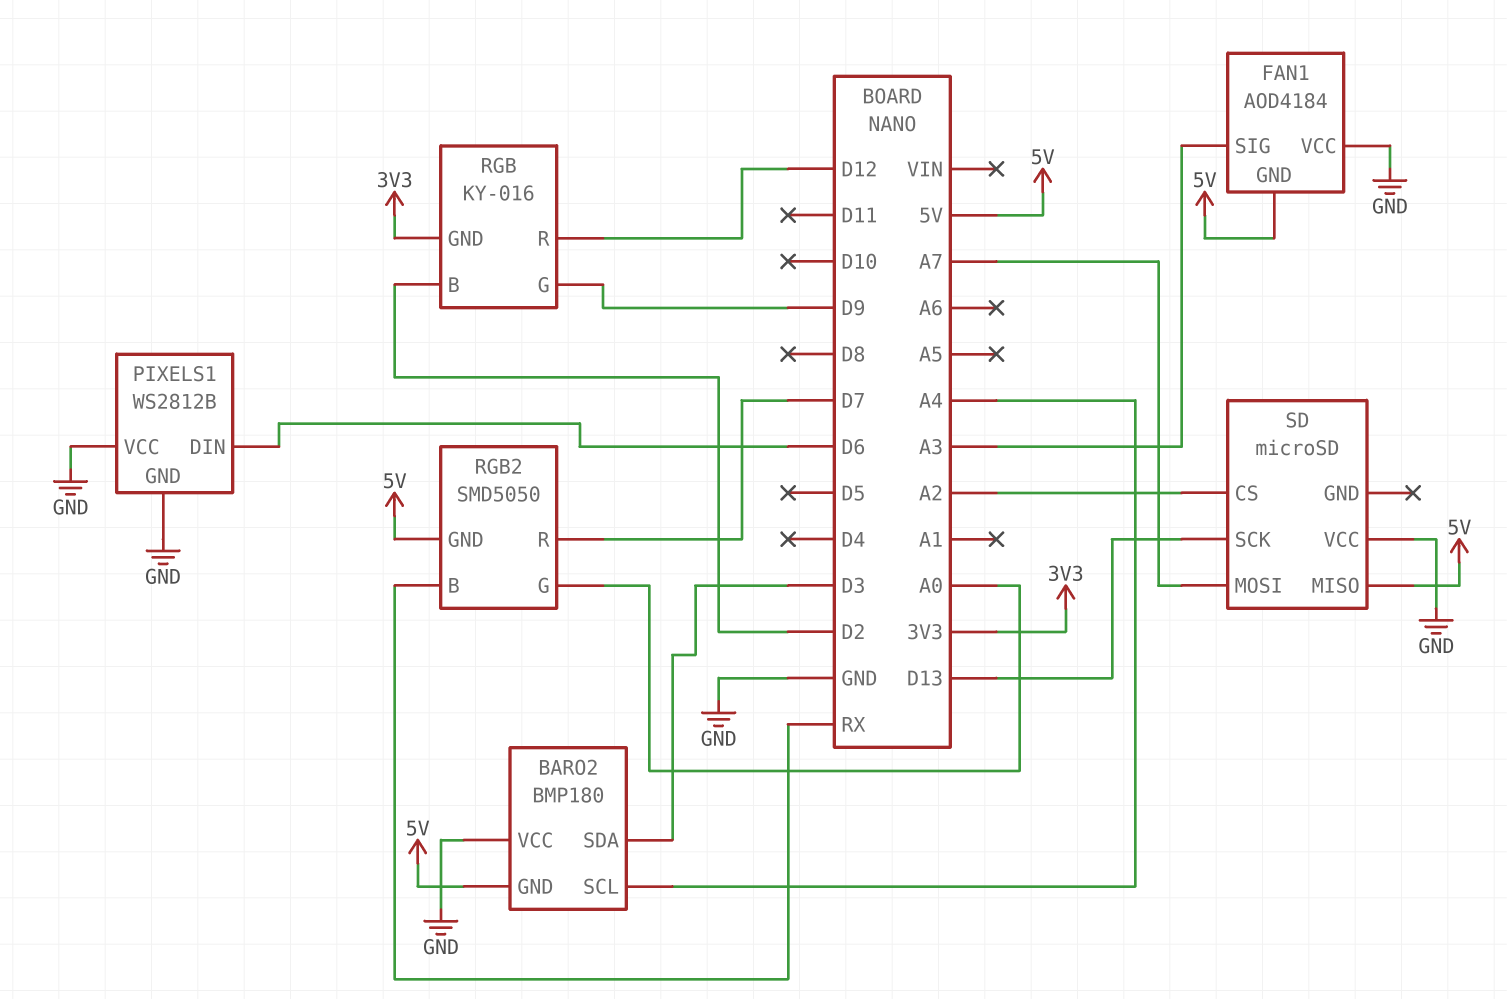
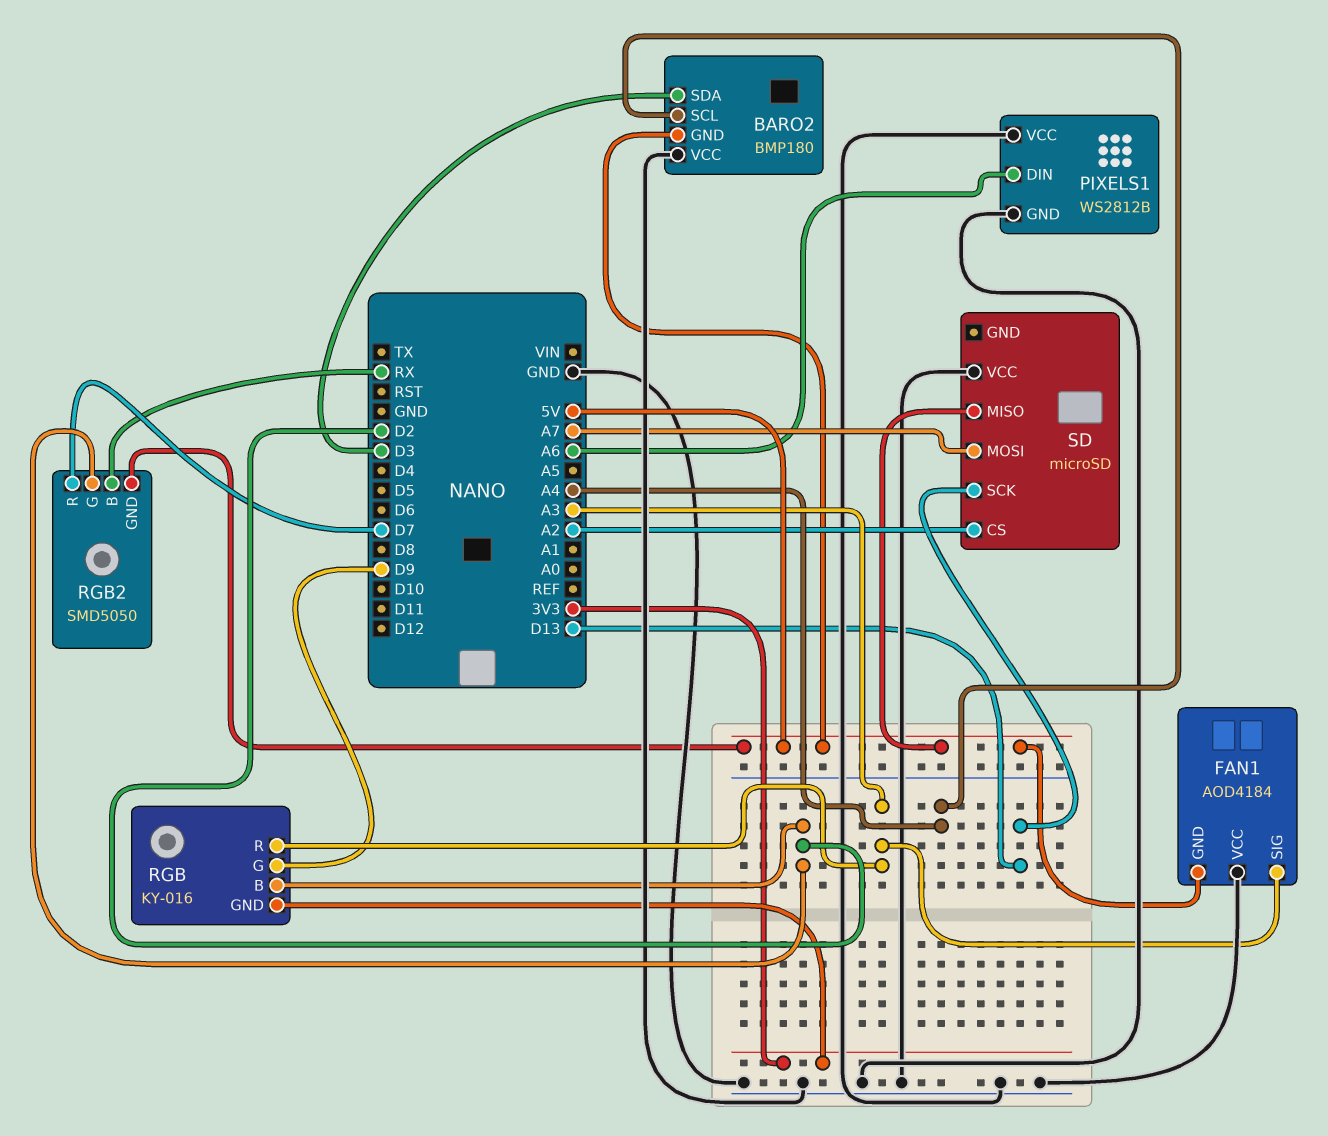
PIXELS1 pin DIN: D6 -> A6
RGB pin R: D12 -> A3
RGB2 pin G: A0 -> D2

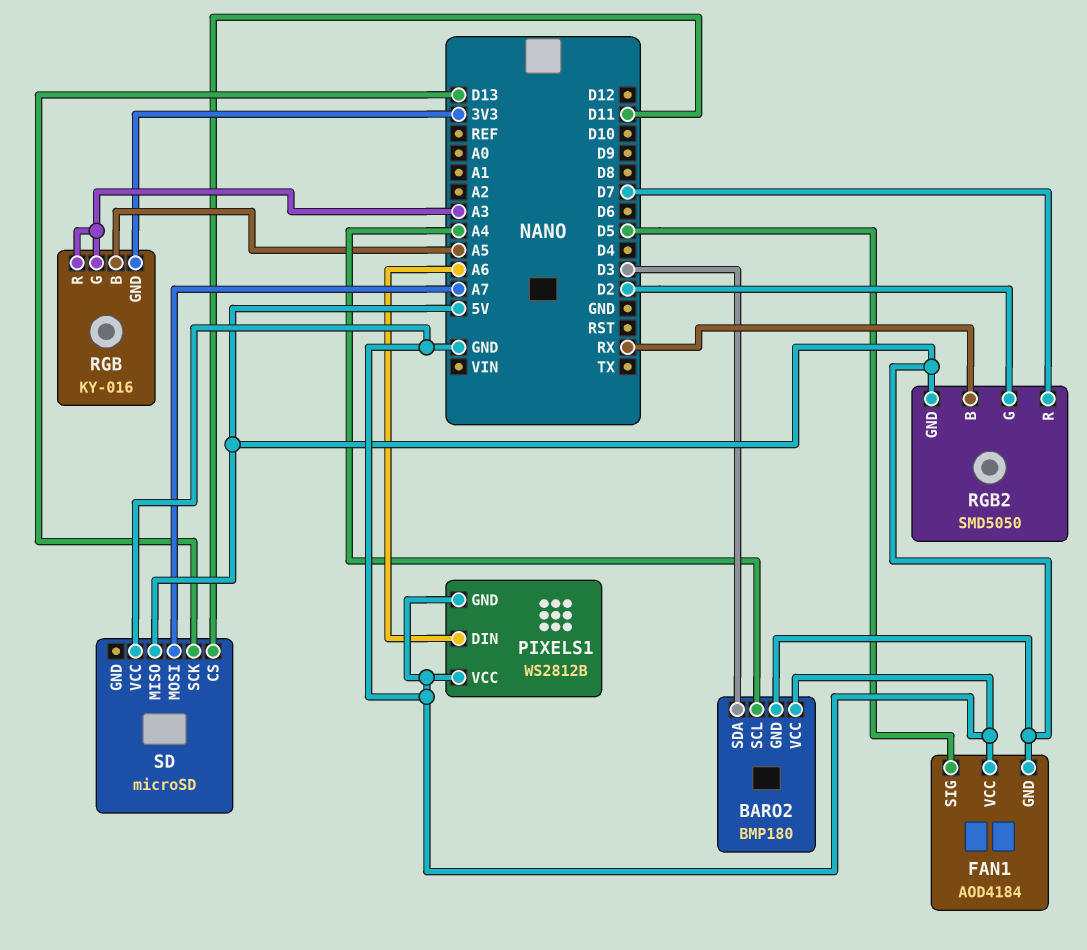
FAN1 pin SIG: A3 -> D5
RGB pin B: D2 -> A5
RGB pin G: D9 -> A3
SD pin CS: A2 -> D11

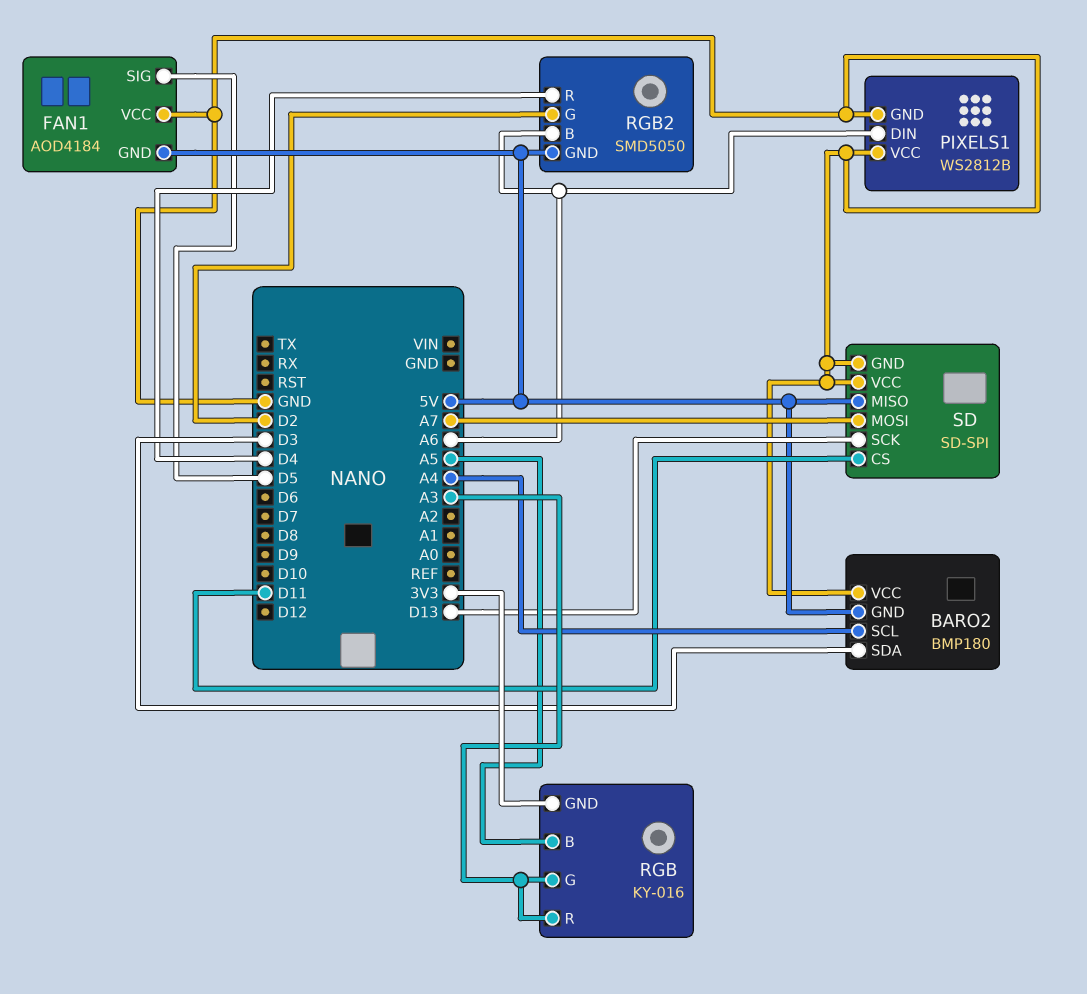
RGB2 pin B: RX -> A6
RGB2 pin R: D7 -> D4
SD: microSD -> SD-SPI
SD pin GND: none -> GND

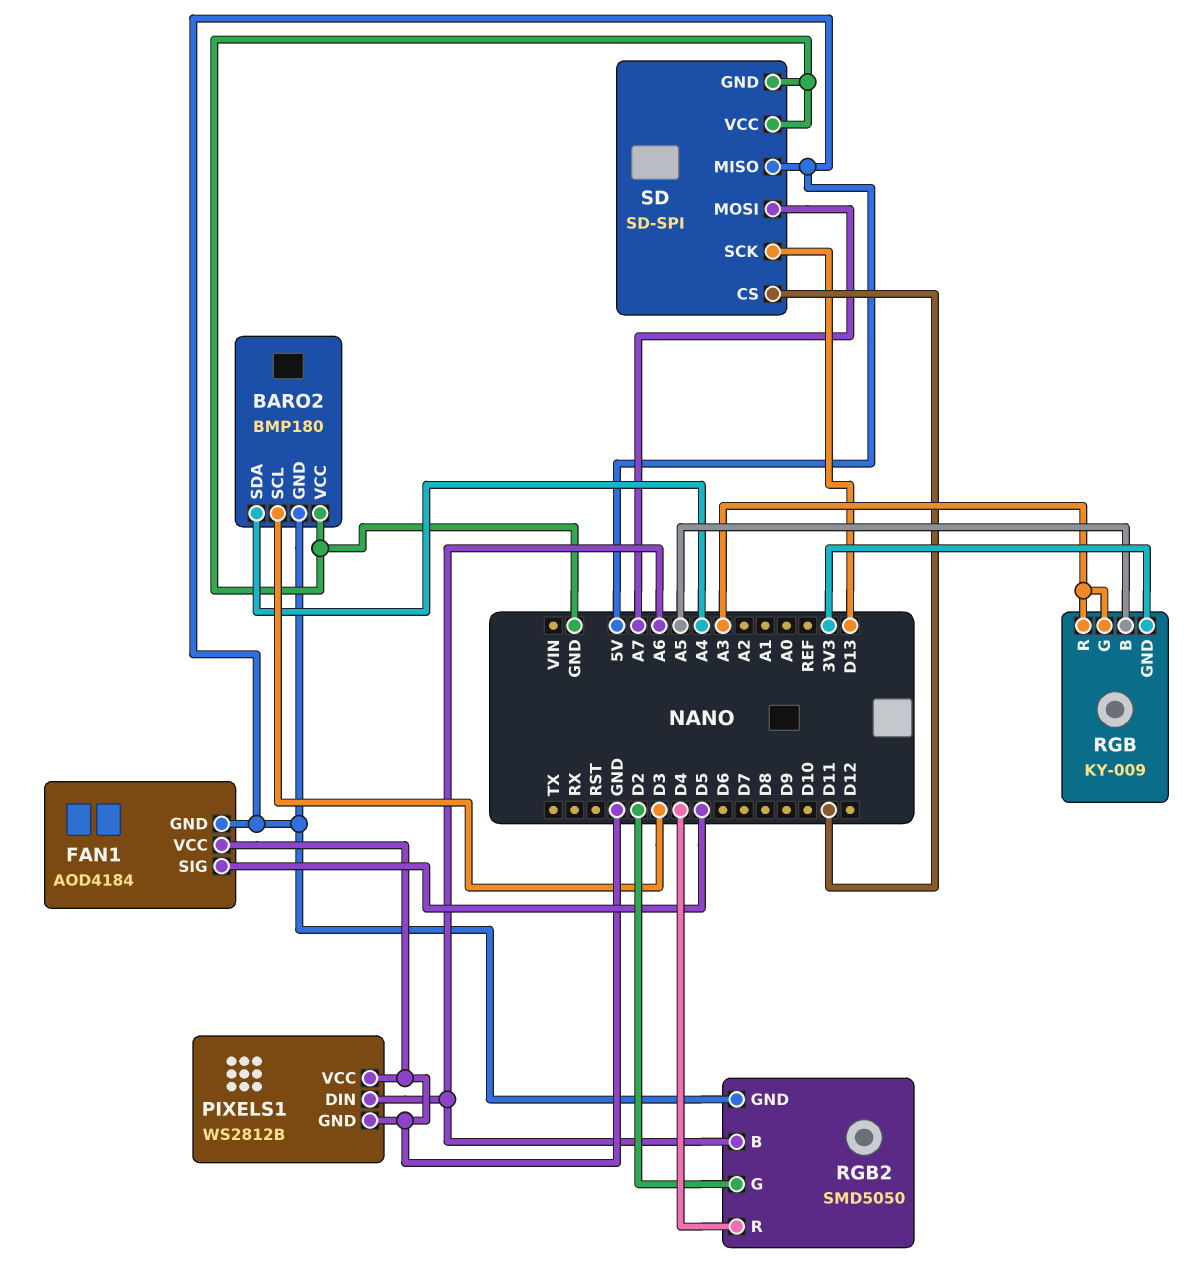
BARO2 pin SCL: A4 -> D3
BARO2 pin SDA: D3 -> A4
RGB: KY-016 -> KY-009

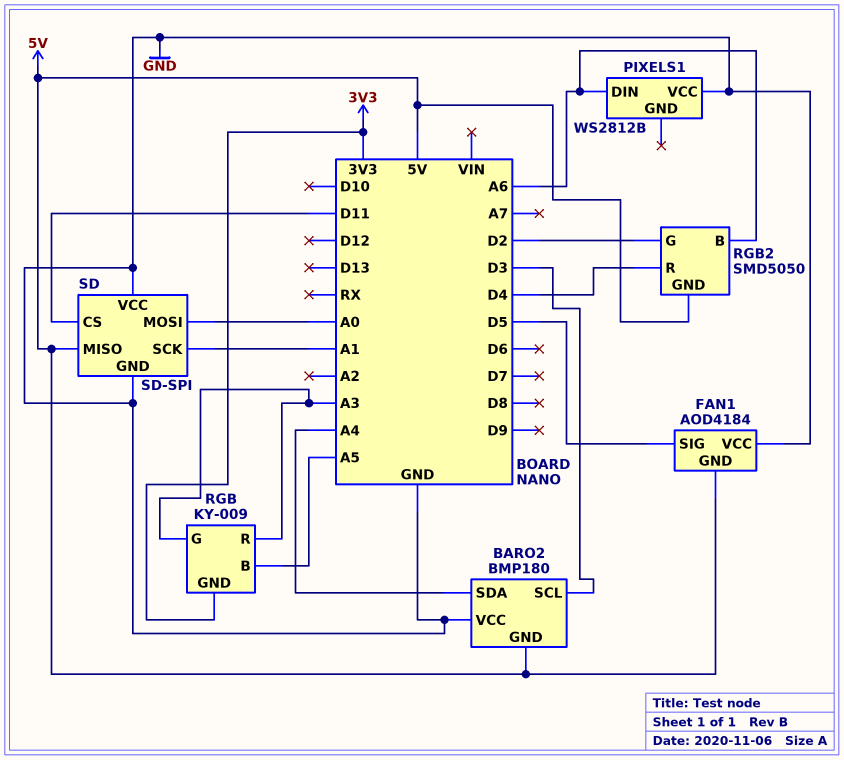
PIXELS1 pin GND: GND -> none
SD pin MOSI: A7 -> A0
SD pin SCK: D13 -> A1

